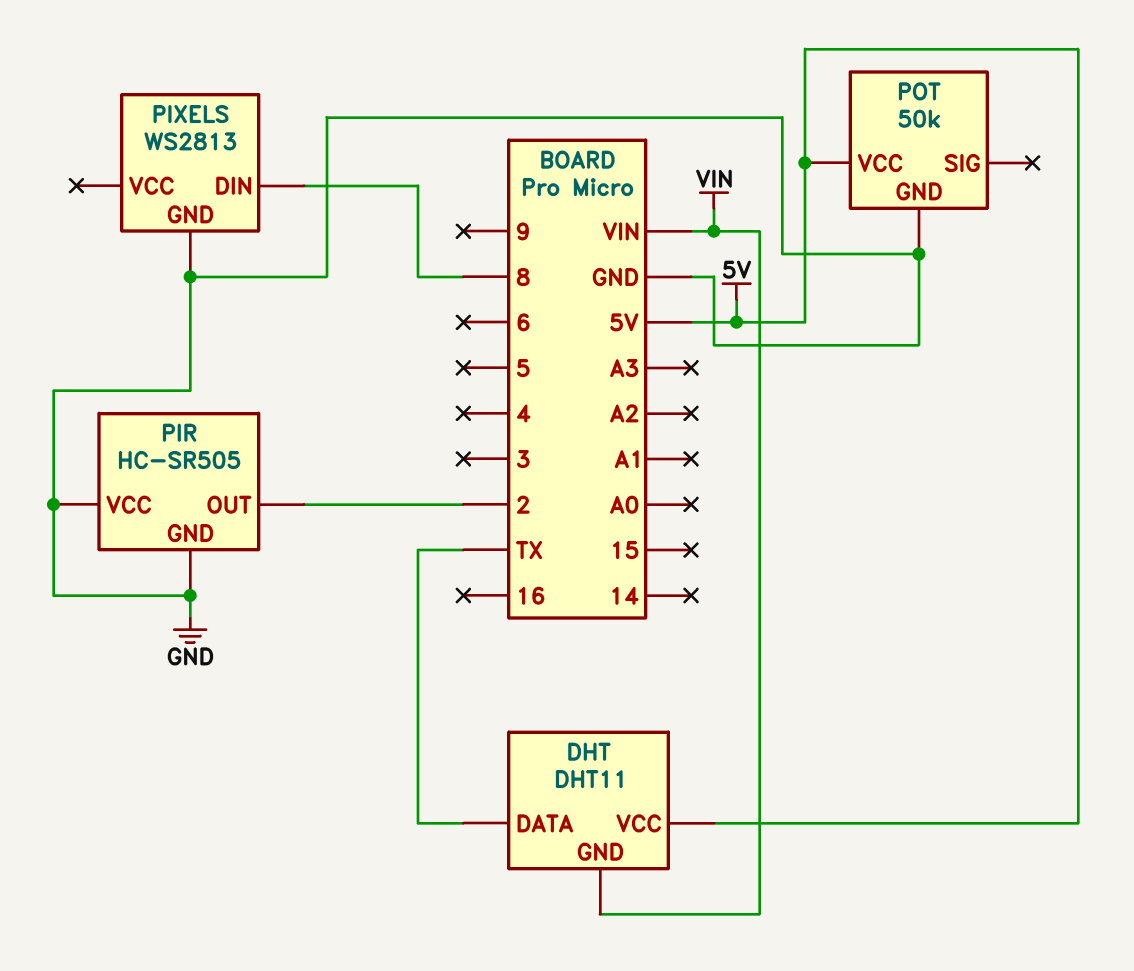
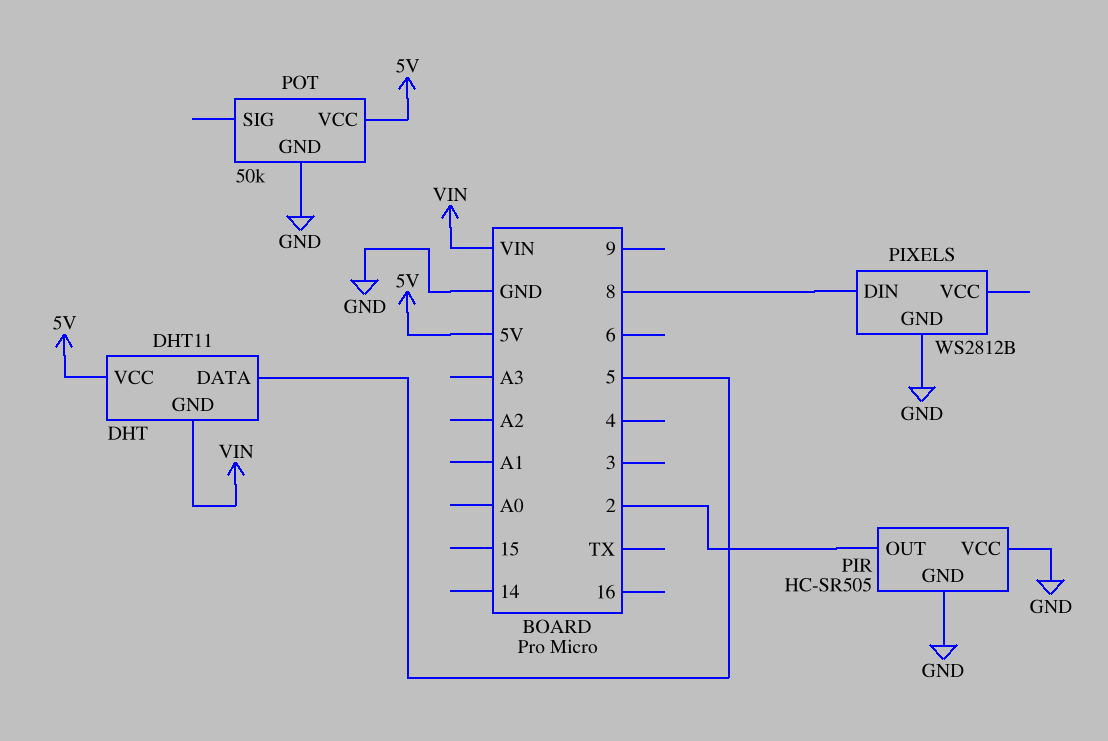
DHT pin DATA: TX -> 5
PIXELS: WS2813 -> WS2812B

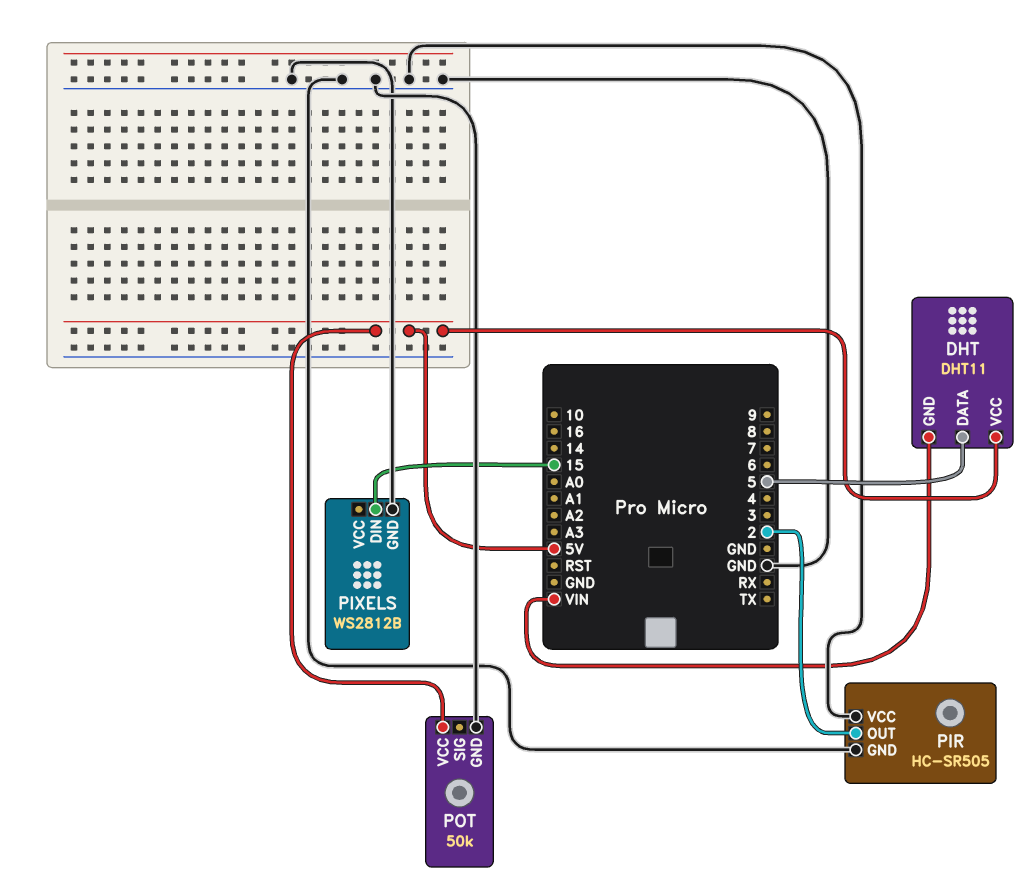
PIXELS pin DIN: 8 -> 15

